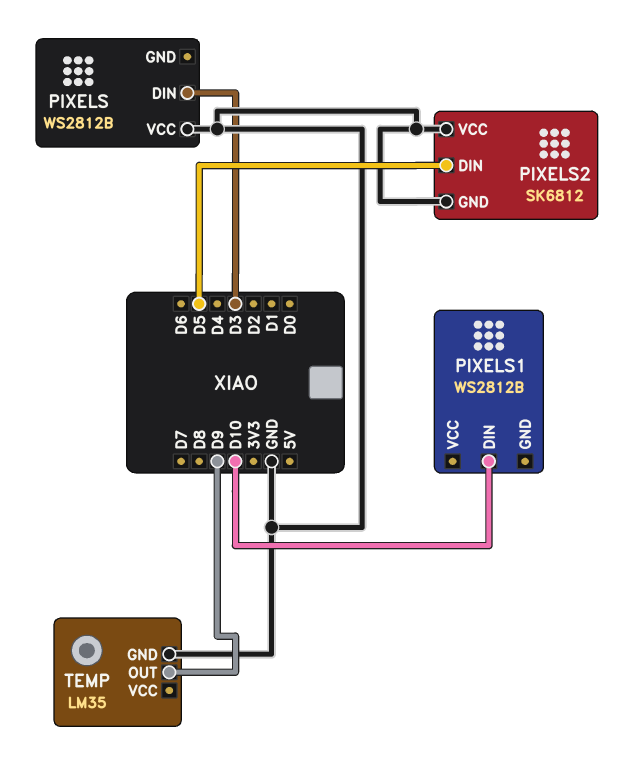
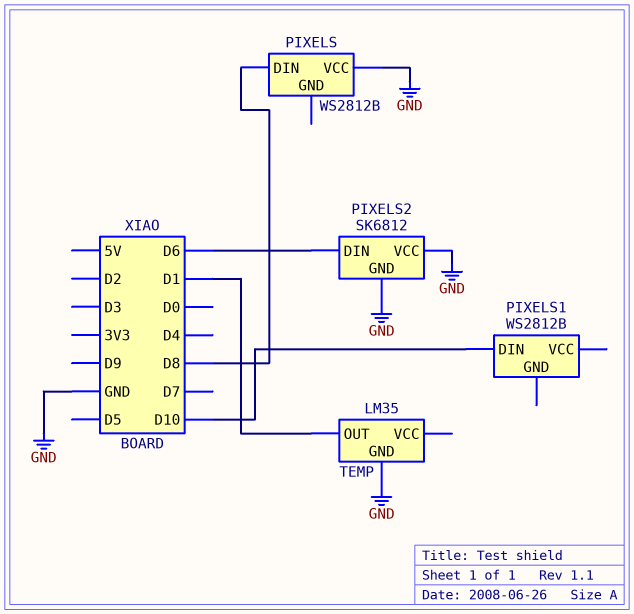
PIXELS pin DIN: D3 -> D8
PIXELS2 pin DIN: D5 -> D6
TEMP pin OUT: D9 -> D1

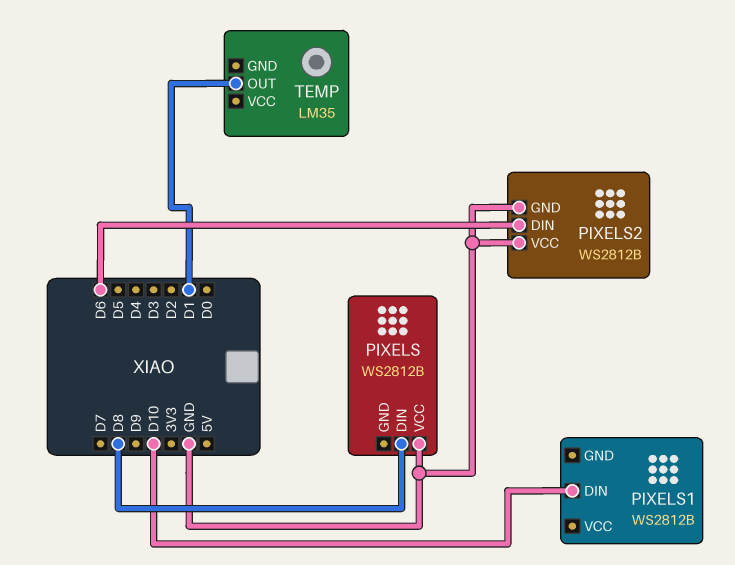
PIXELS2: SK6812 -> WS2812B
TEMP pin GND: GND -> none

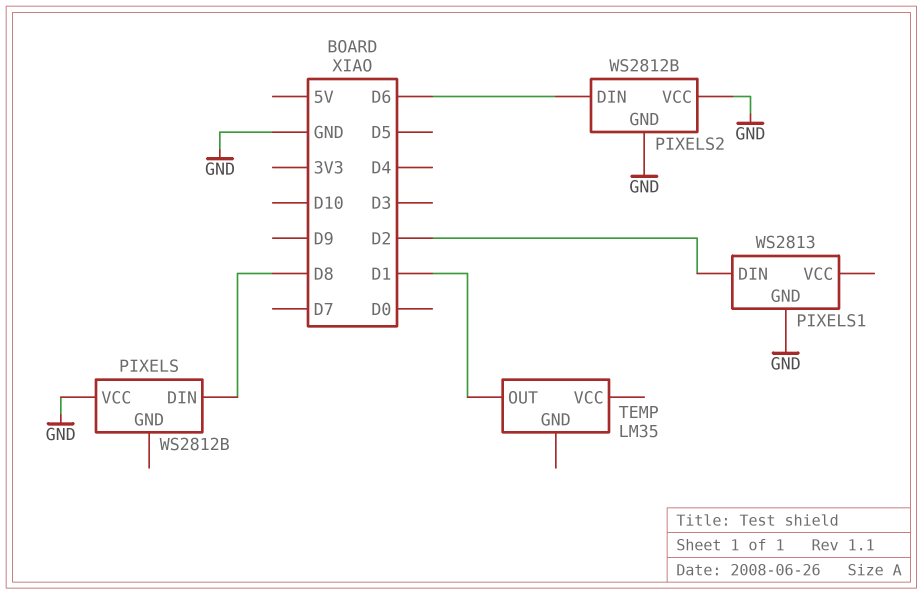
PIXELS1: WS2812B -> WS2813
PIXELS1 pin DIN: D10 -> D2
PIXELS1 pin GND: none -> GND

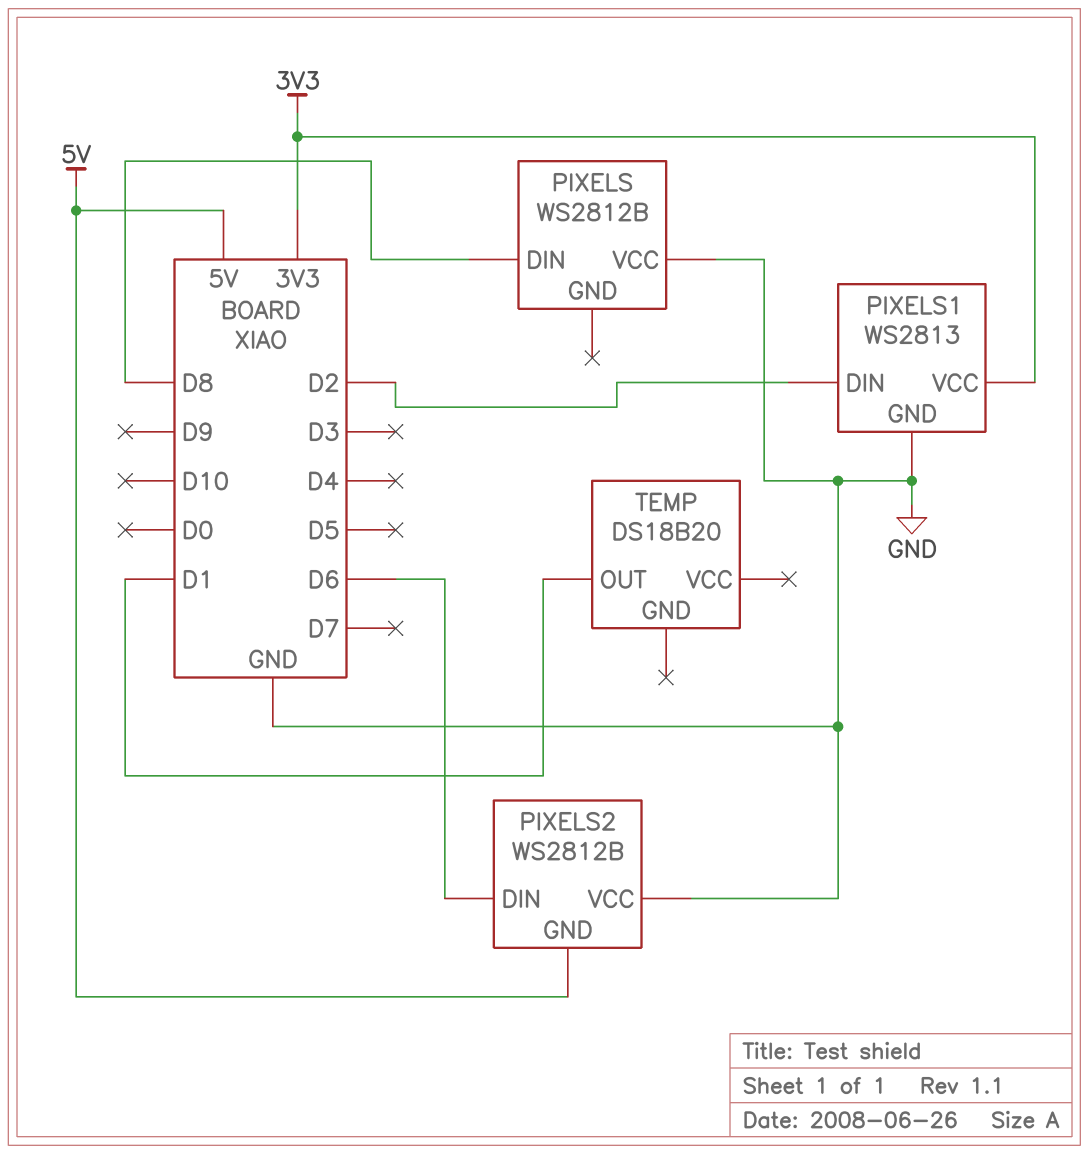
PIXELS1 pin VCC: none -> 3V3
PIXELS2 pin GND: GND -> 5V
TEMP: LM35 -> DS18B20

